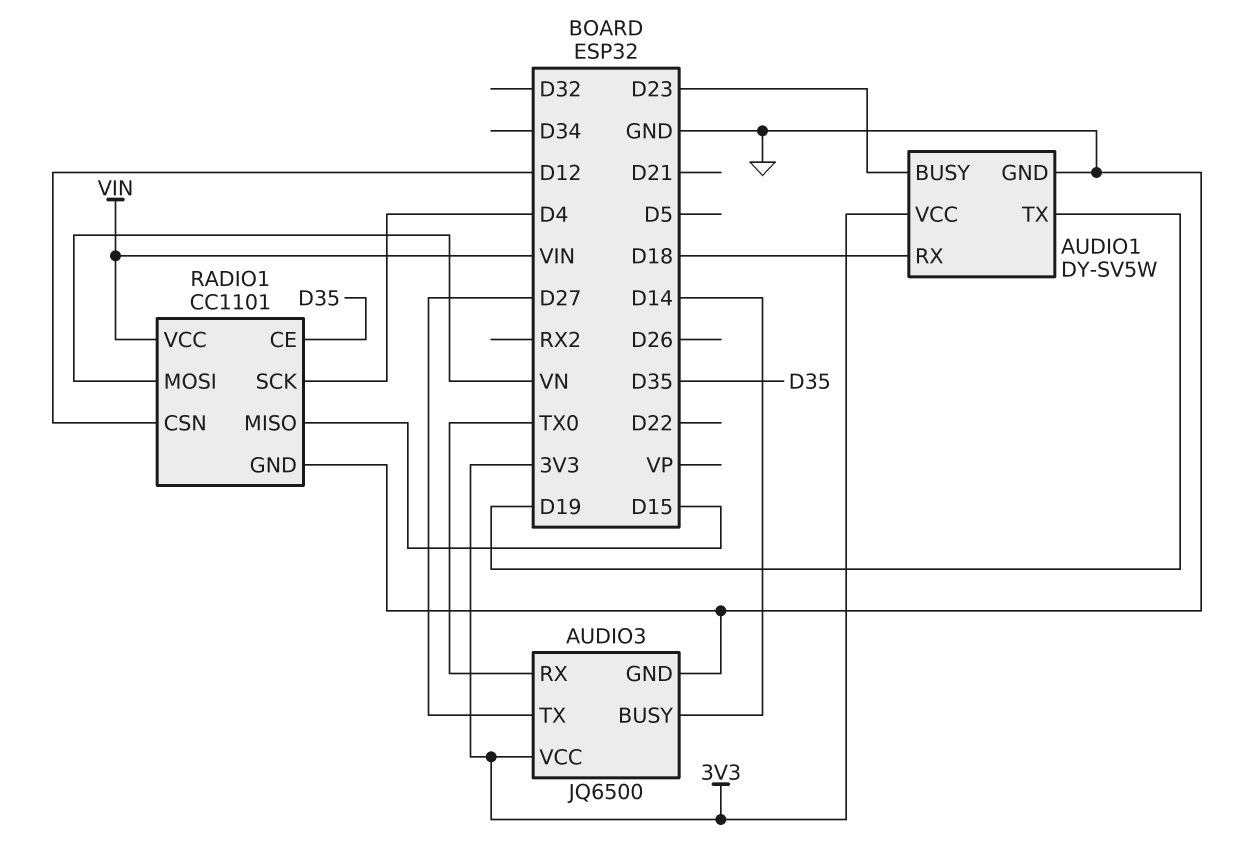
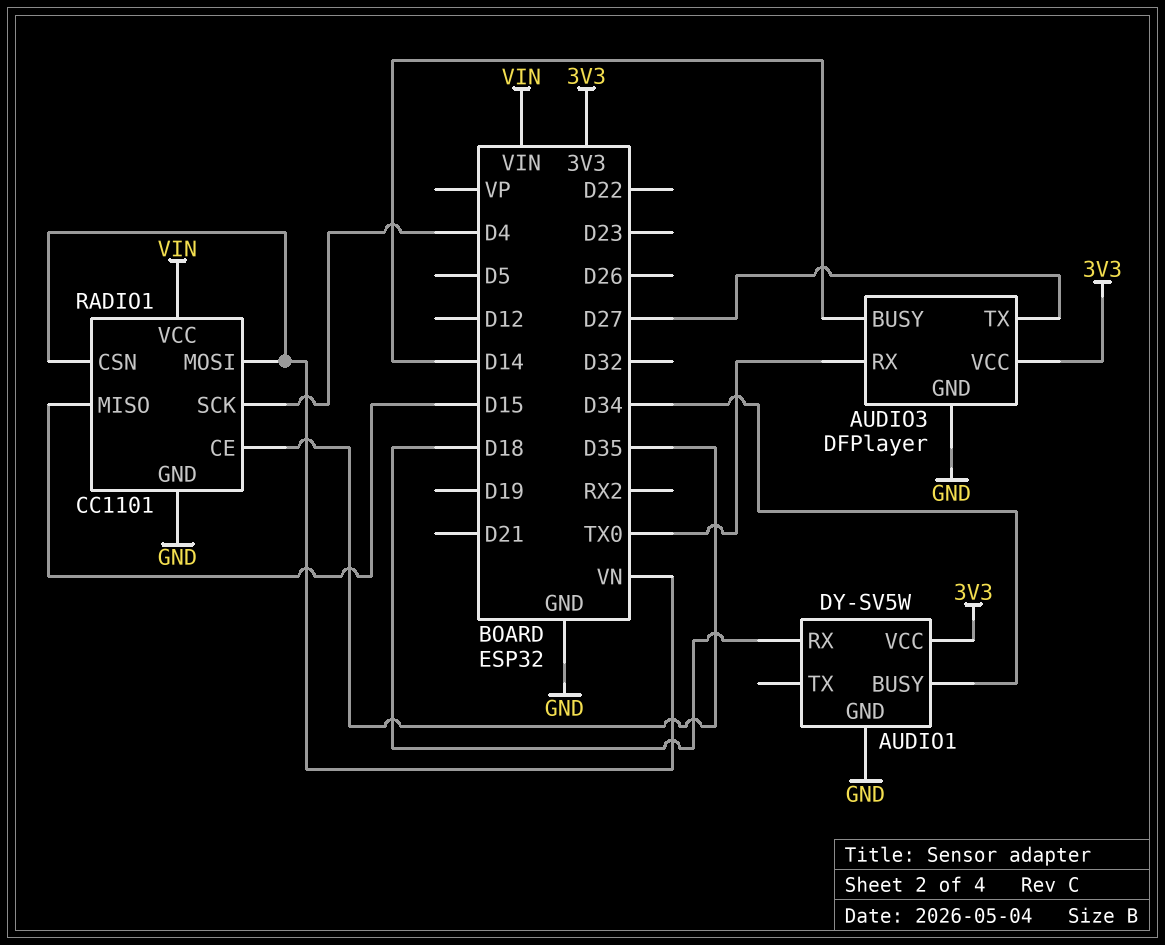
AUDIO1 pin BUSY: D23 -> D34
AUDIO1 pin TX: D19 -> none
AUDIO3: JQ6500 -> DFPlayer
RADIO1 pin CSN: D12 -> VN

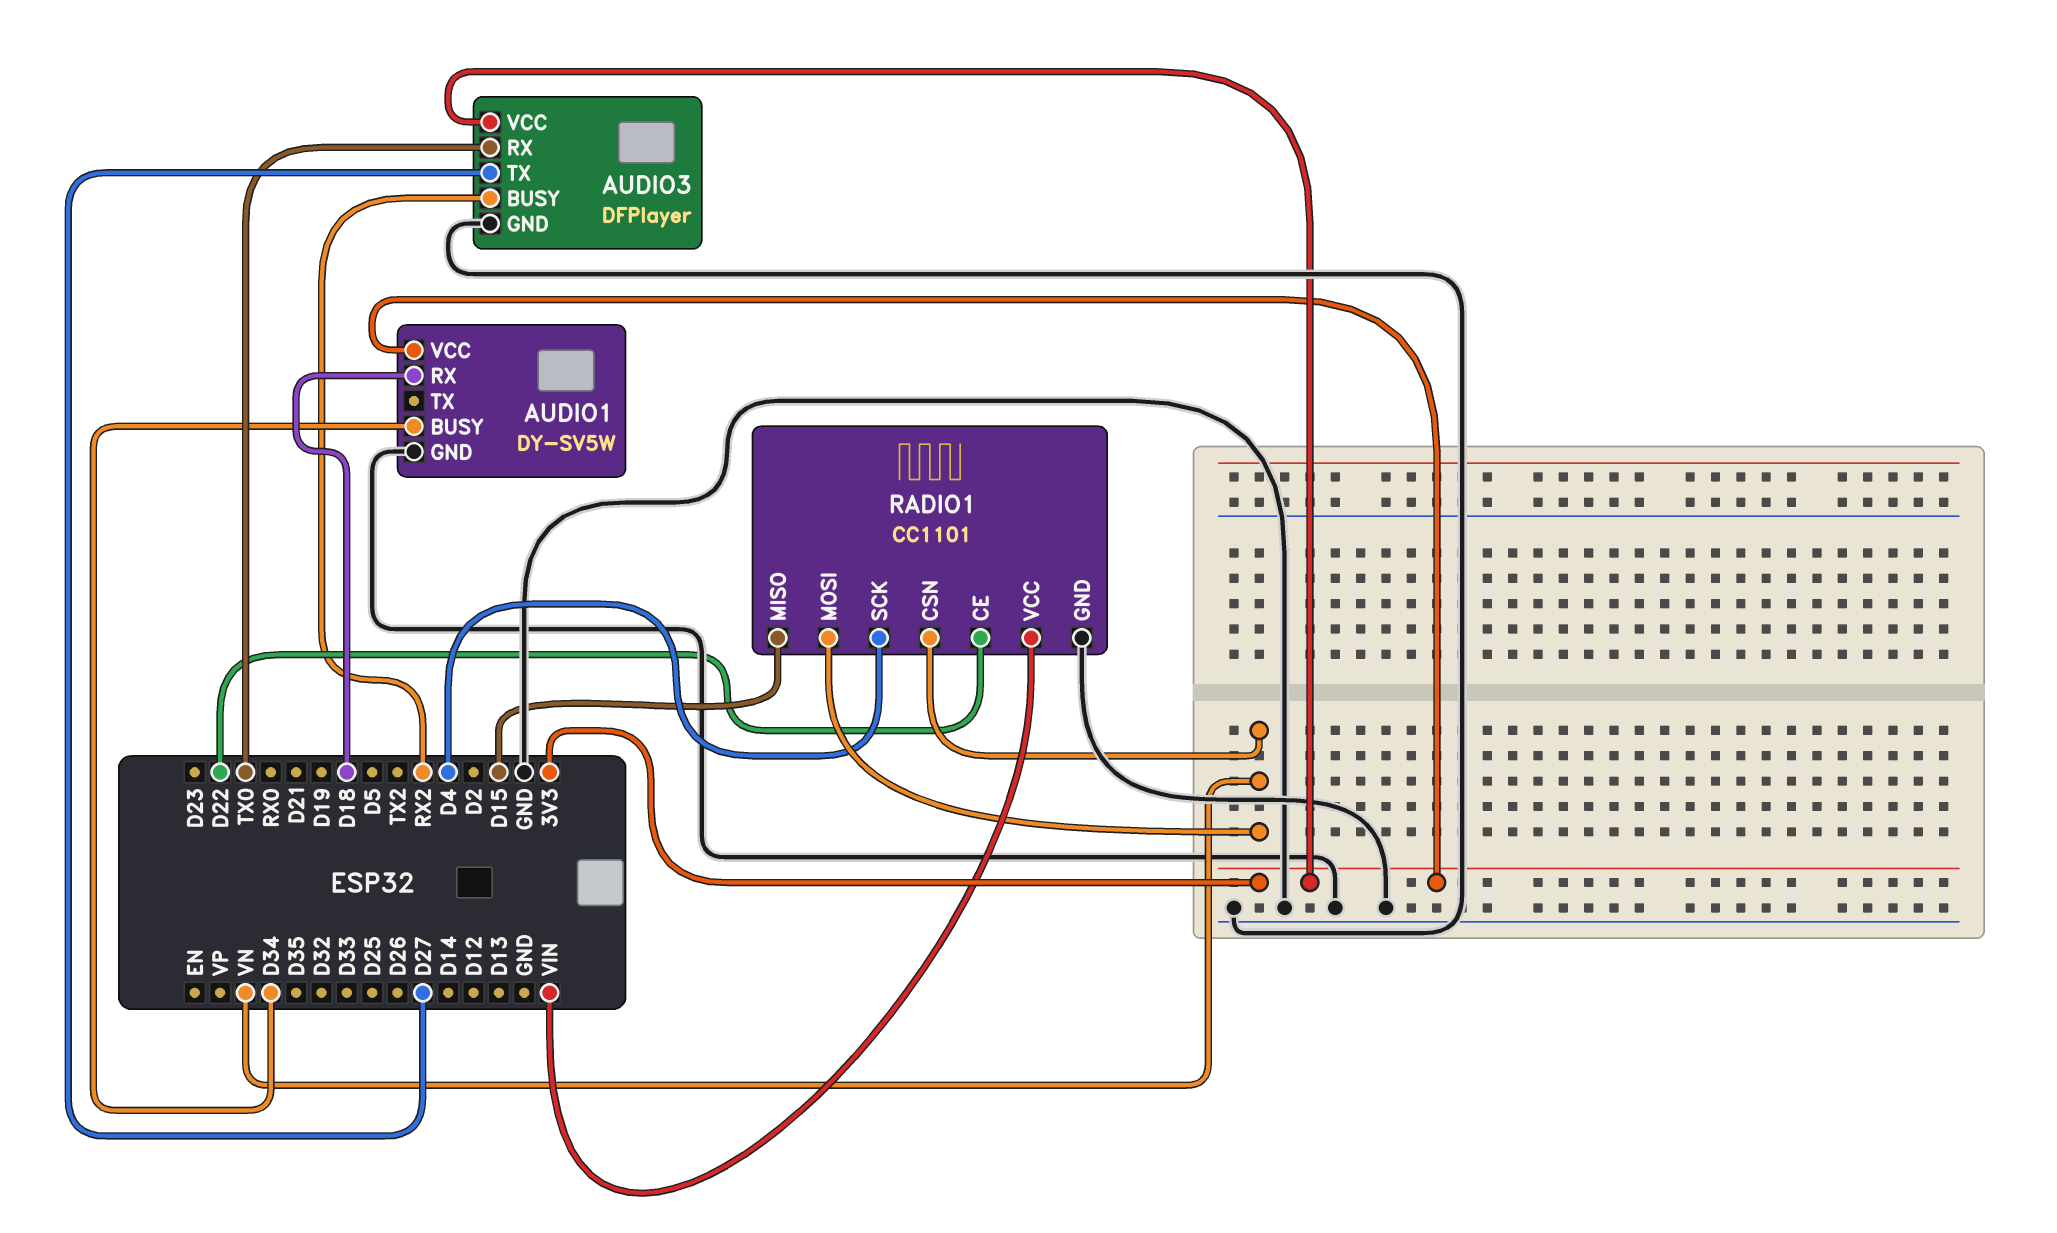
AUDIO3 pin BUSY: D14 -> RX2
RADIO1 pin CE: D35 -> D22

